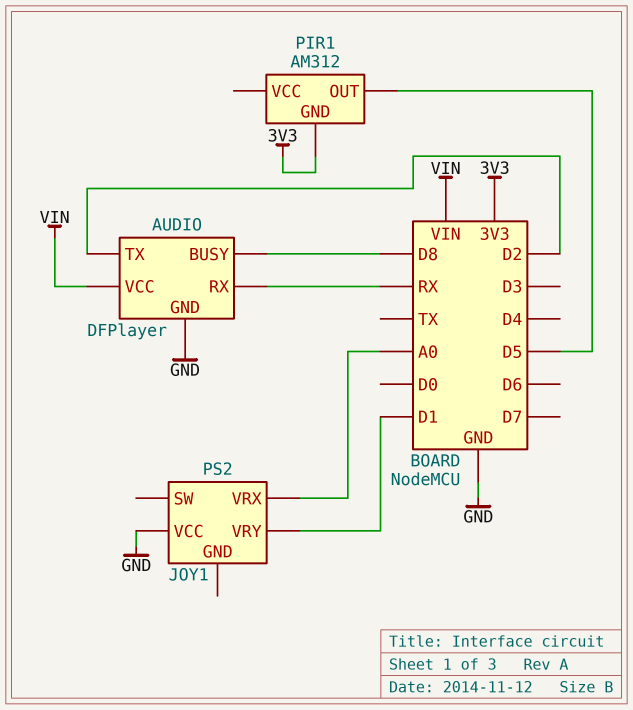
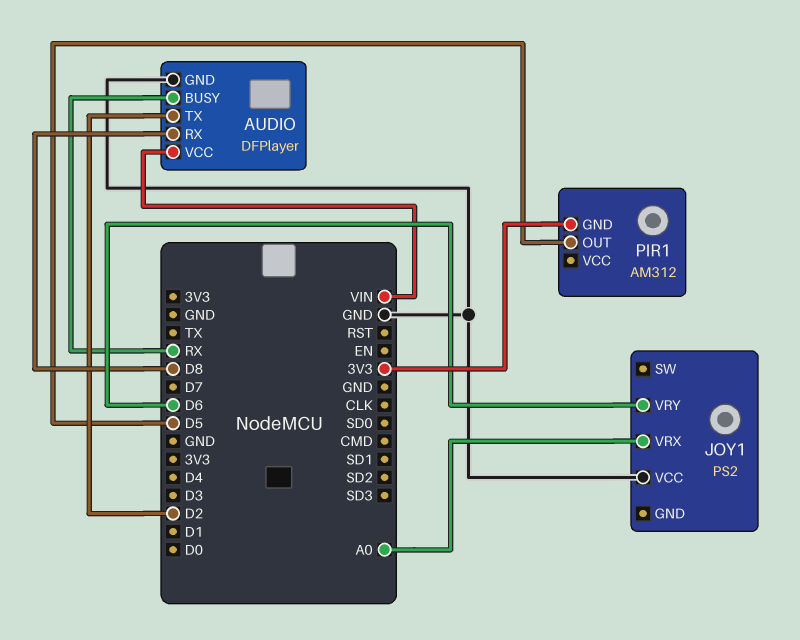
AUDIO pin BUSY: D8 -> RX
AUDIO pin RX: RX -> D8
JOY1 pin VRY: D1 -> D6

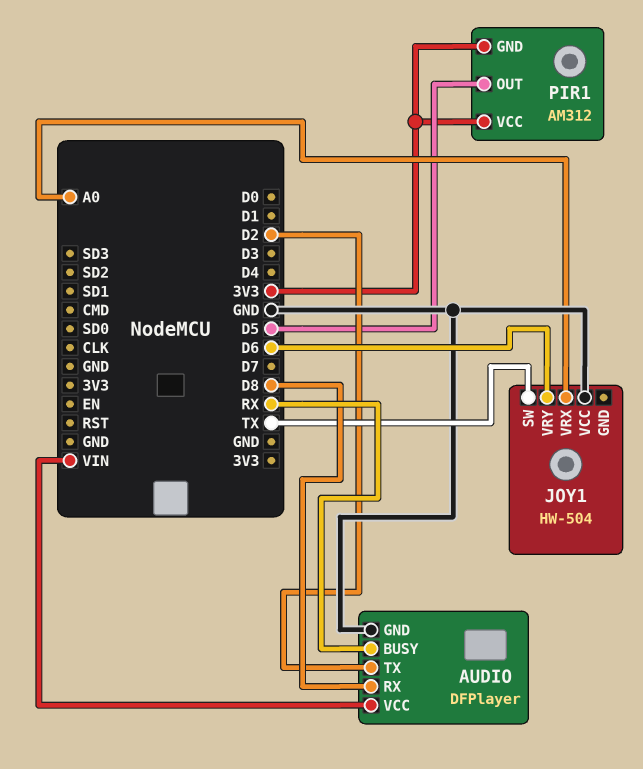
JOY1: PS2 -> HW-504
JOY1 pin SW: none -> TX
PIR1 pin VCC: none -> 3V3

